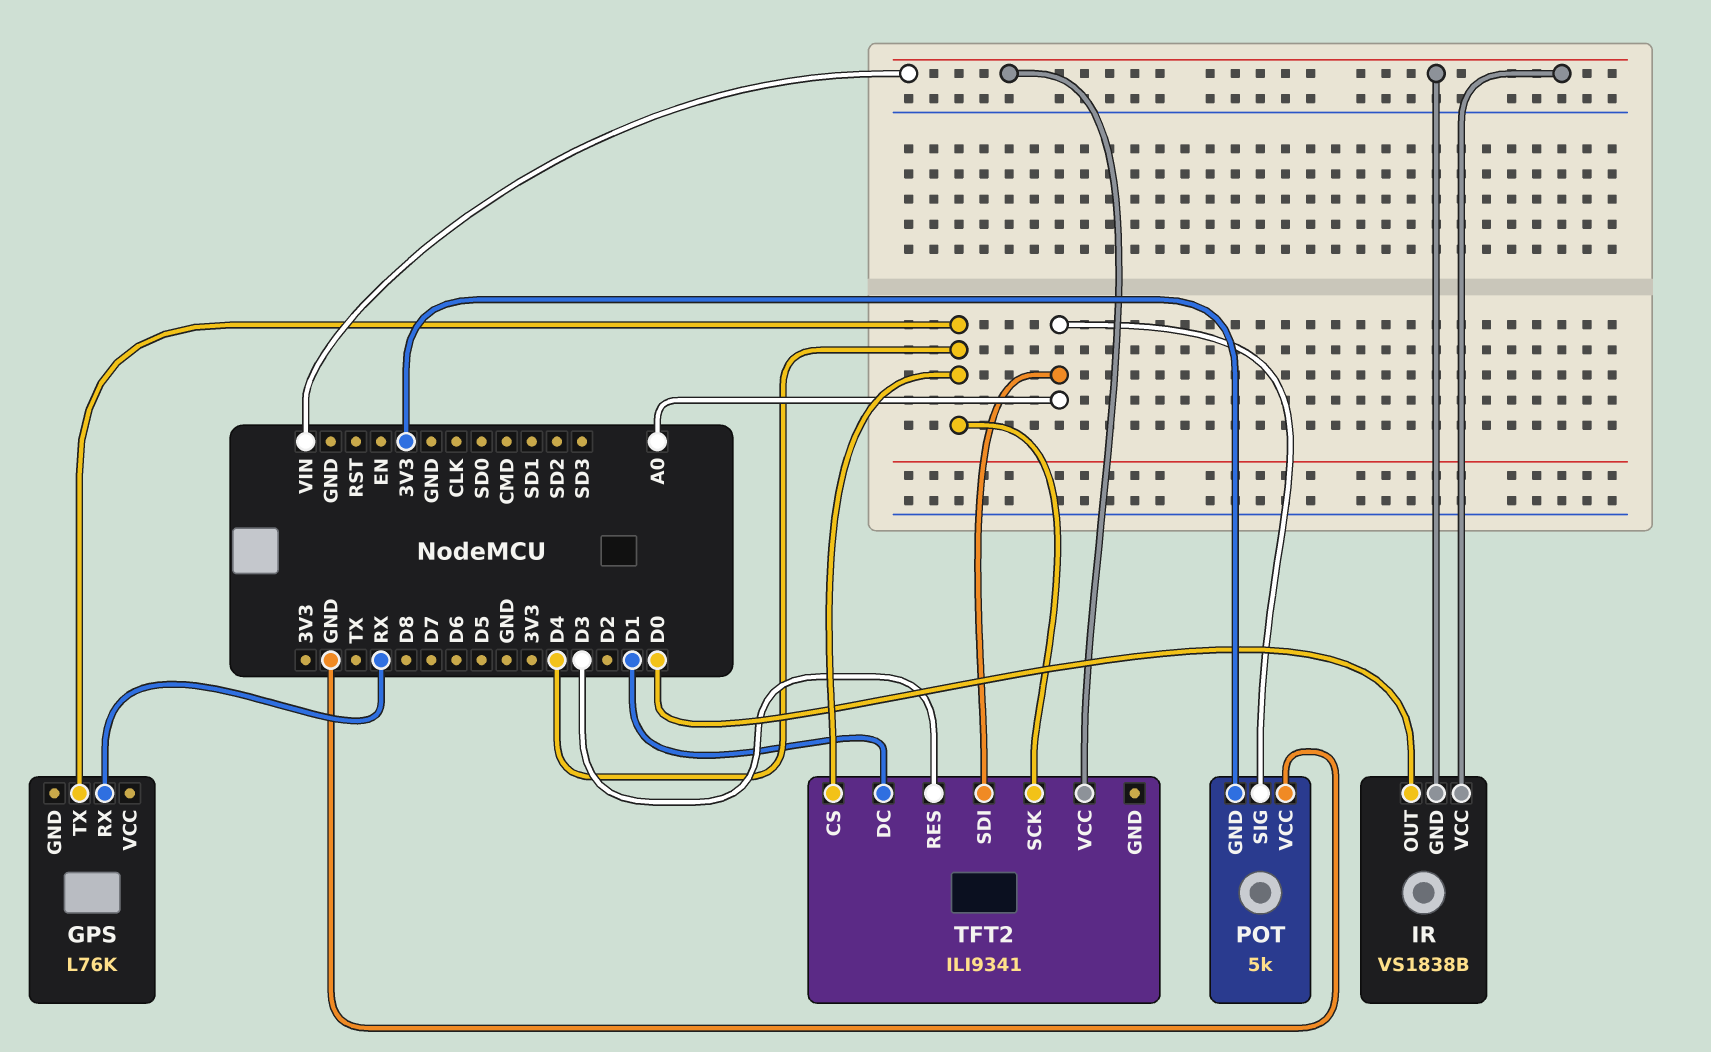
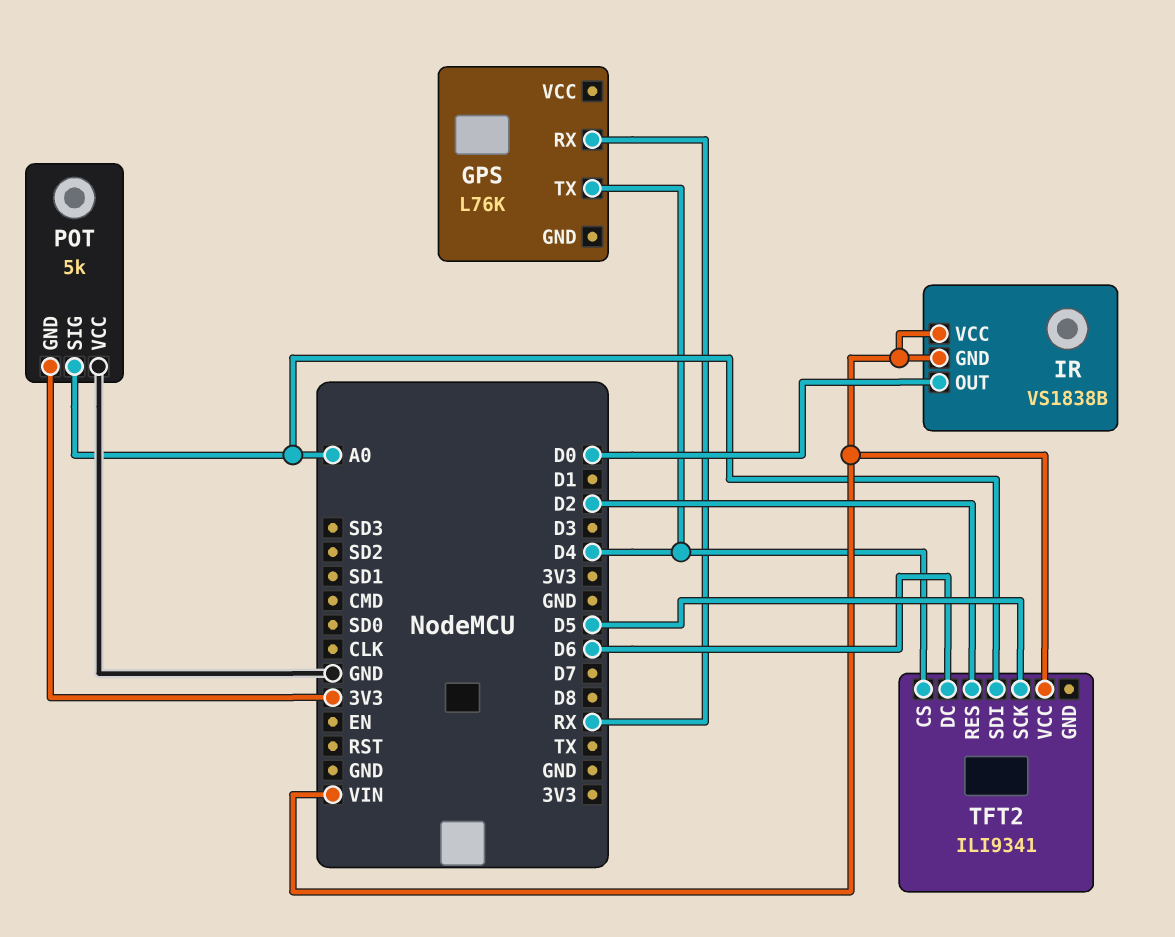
TFT2 pin DC: D1 -> D6
TFT2 pin RES: D3 -> D2
TFT2 pin SCK: D4 -> D5

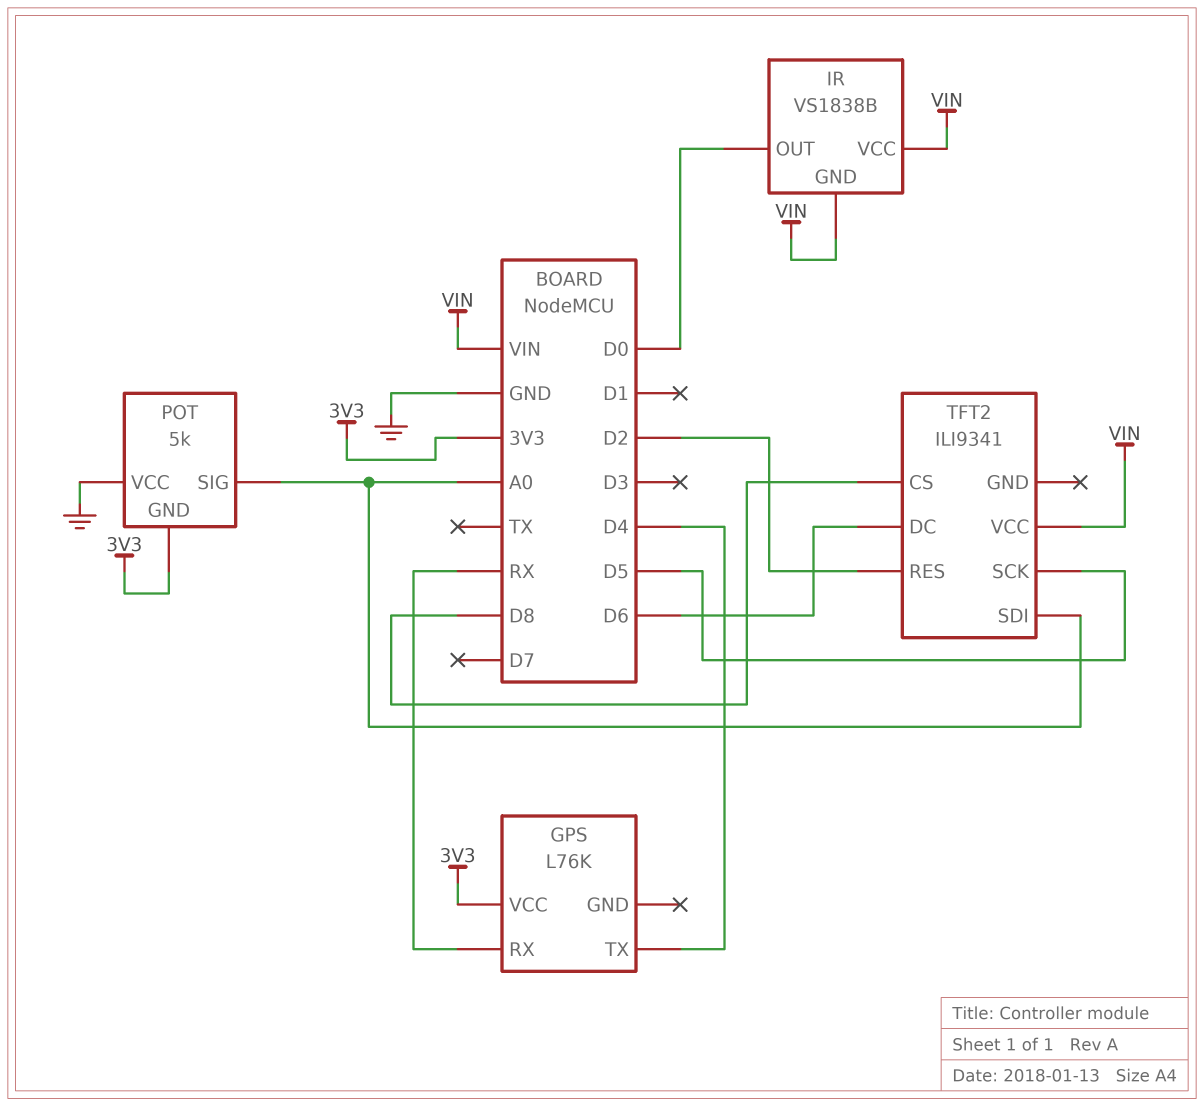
GPS pin VCC: none -> 3V3
TFT2 pin CS: D4 -> D8

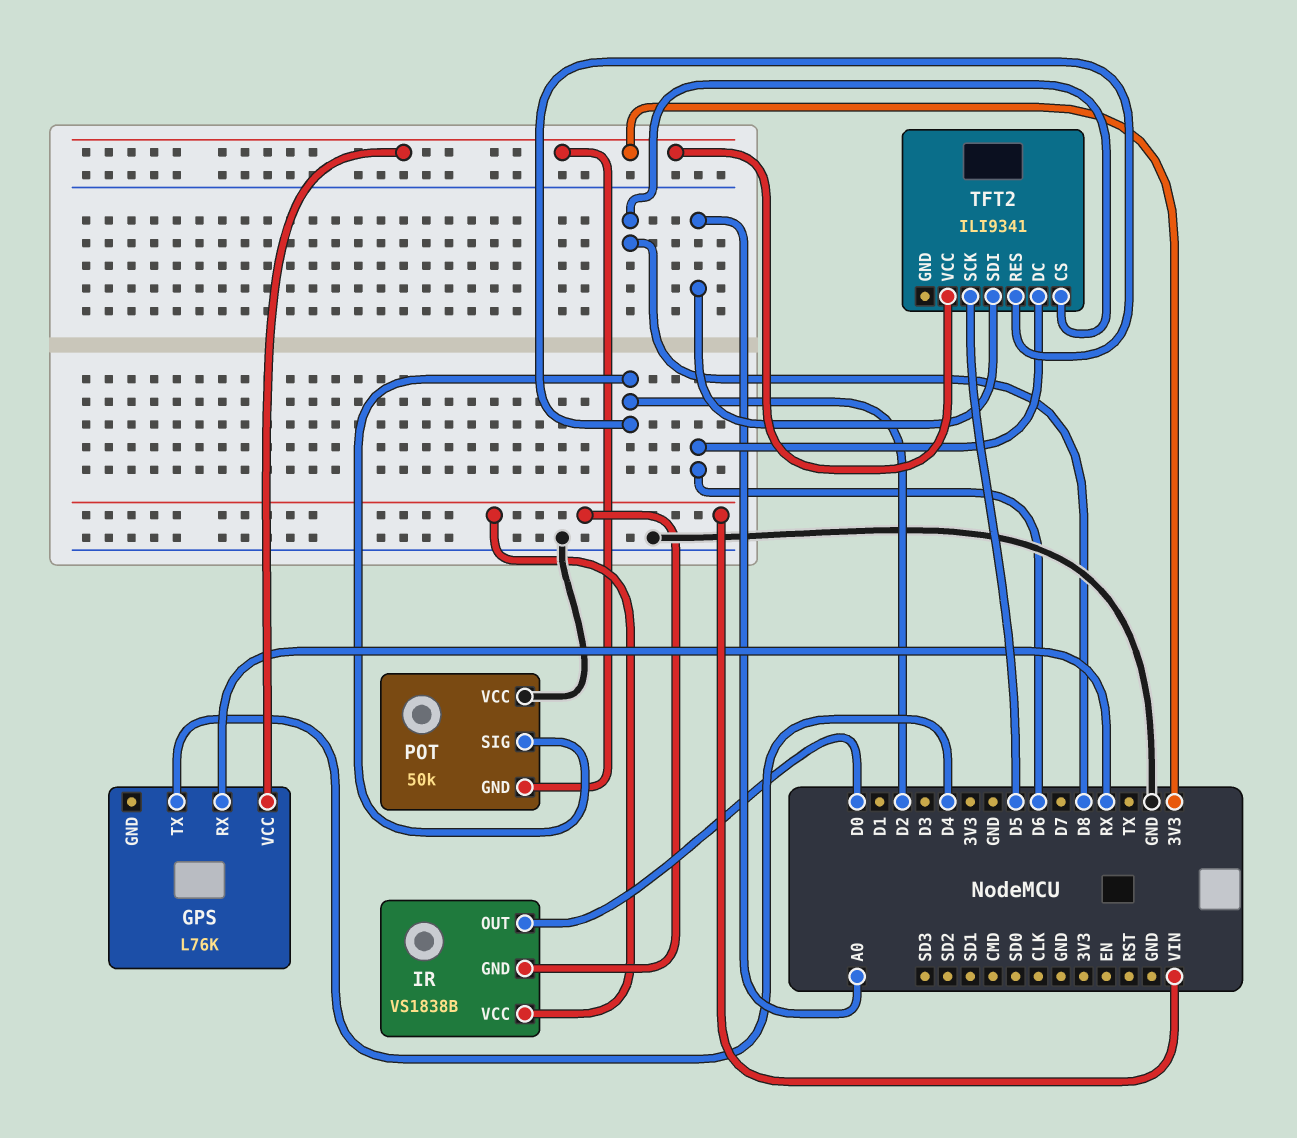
POT: 5k -> 50k
POT pin SIG: A0 -> D2
TFT2 pin VCC: VIN -> 3V3

